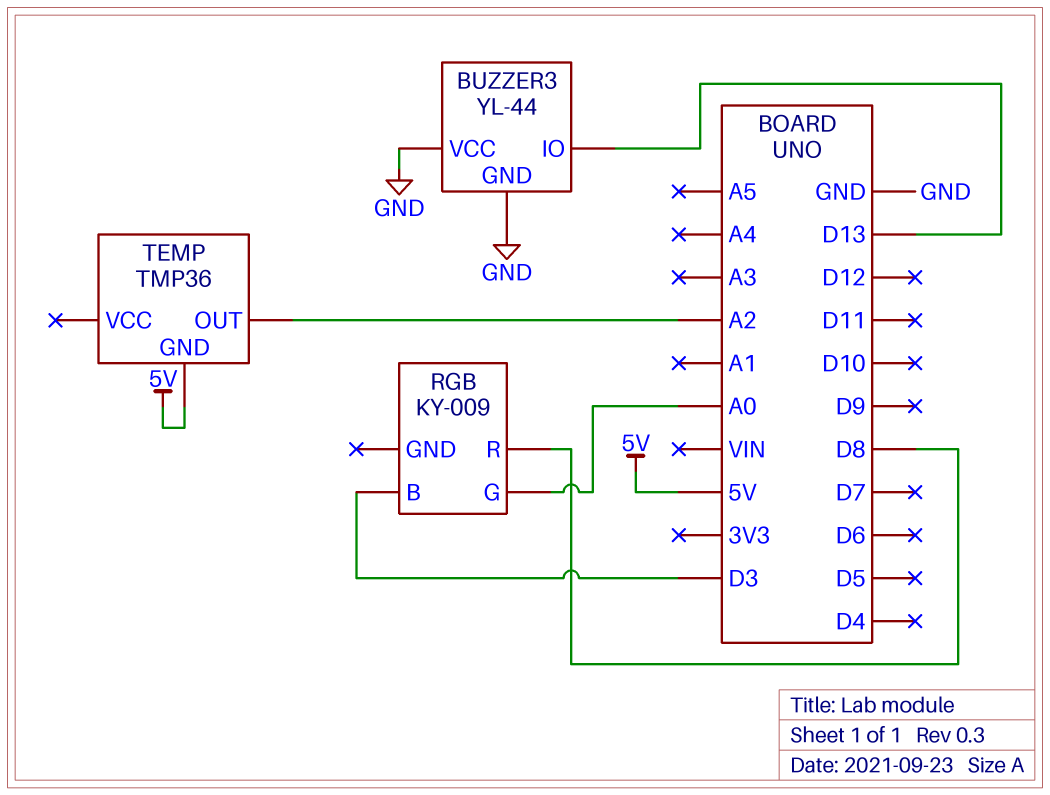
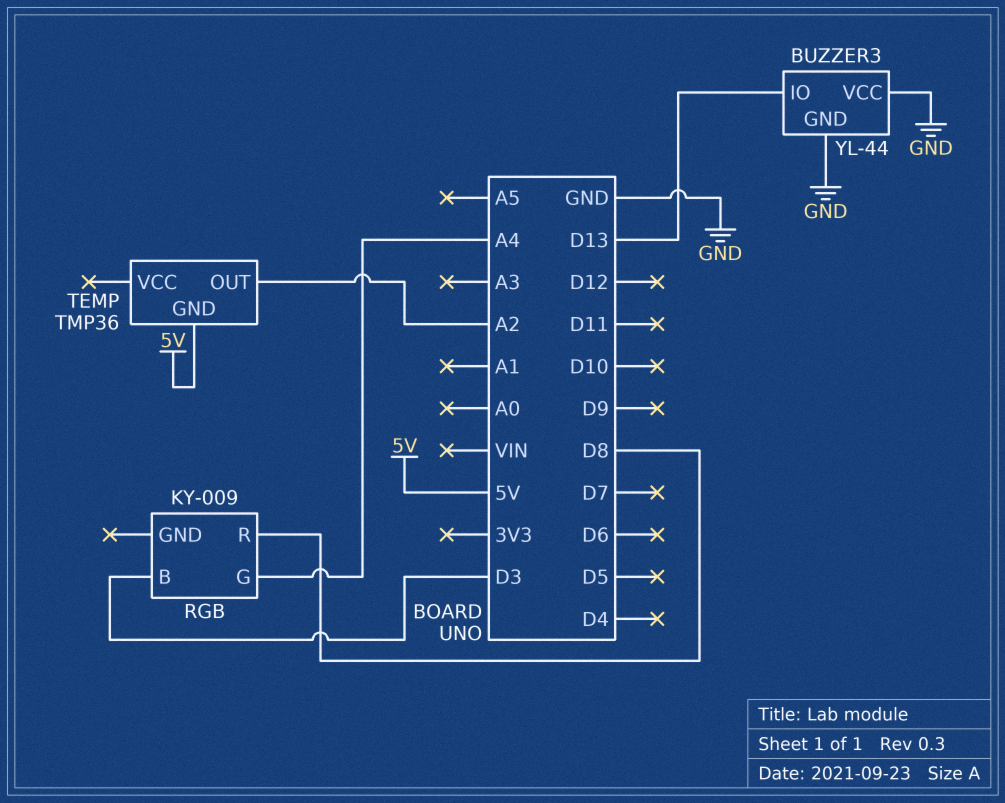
RGB pin G: A0 -> A4

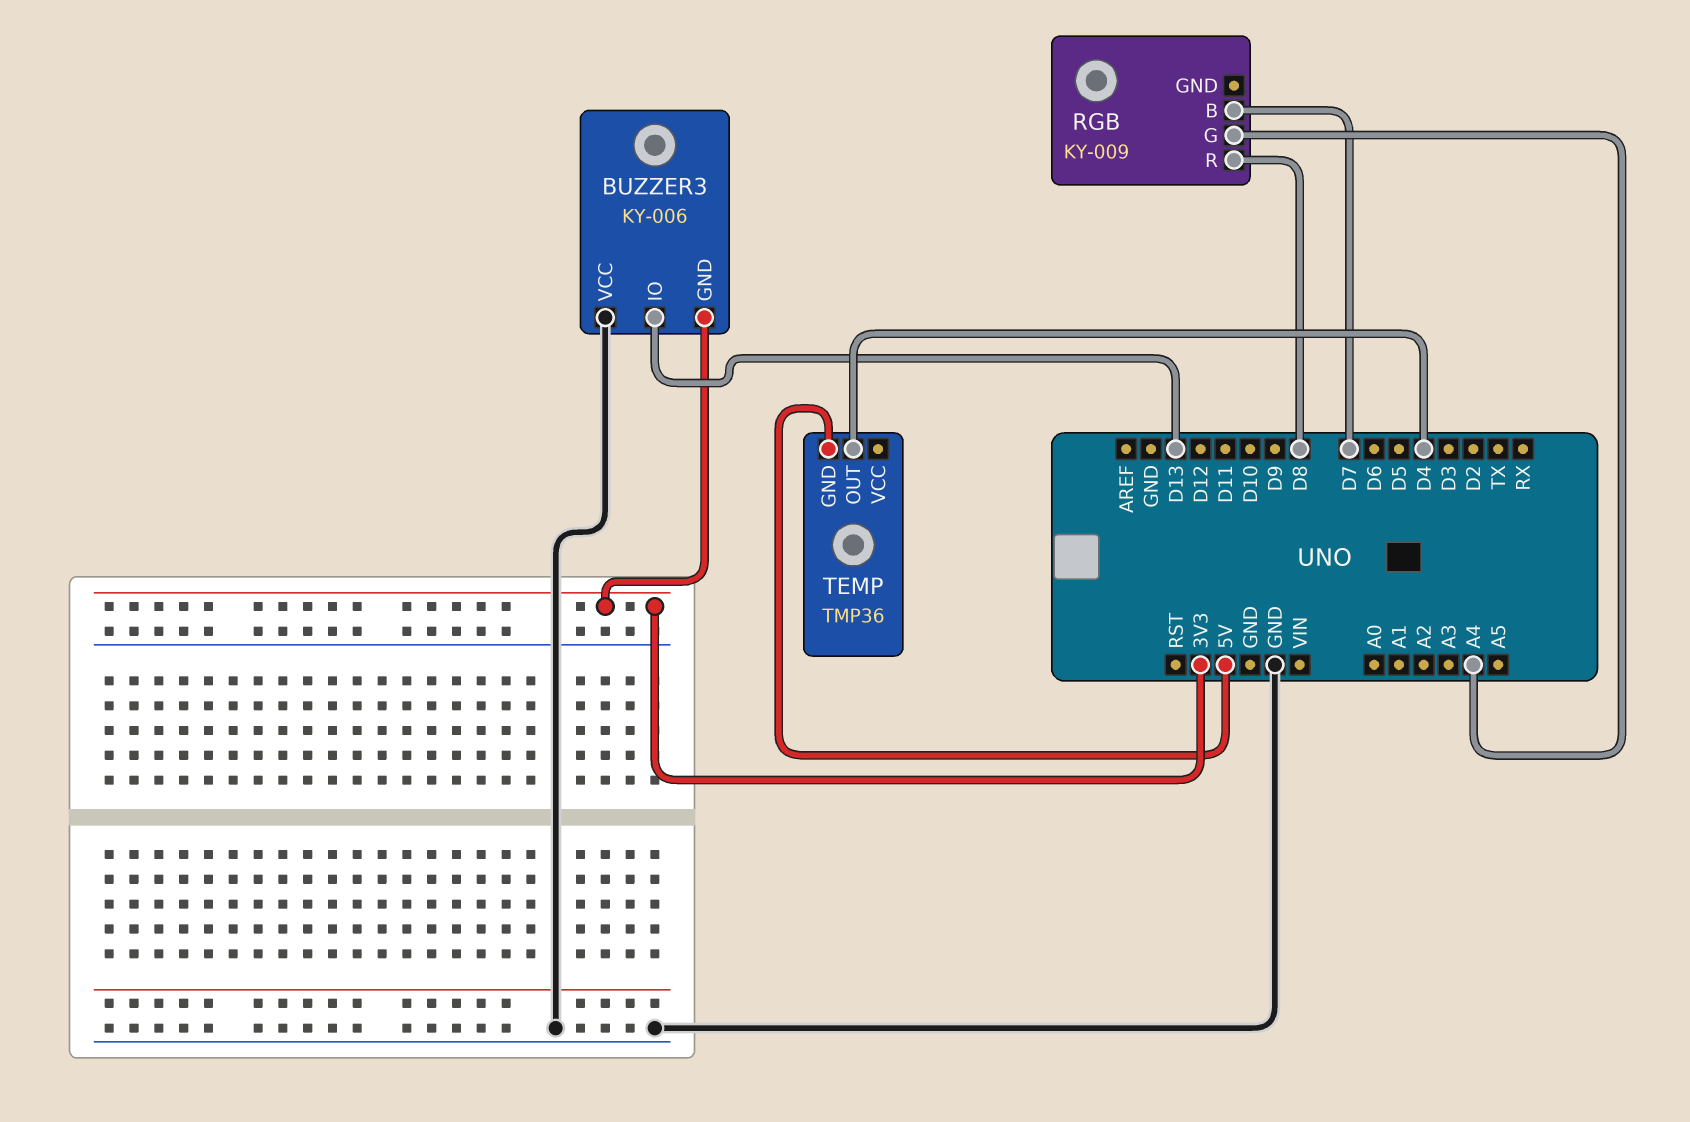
BUZZER3: YL-44 -> KY-006
BUZZER3 pin GND: GND -> 3V3
RGB pin B: D3 -> D7
TEMP pin OUT: A2 -> D4

